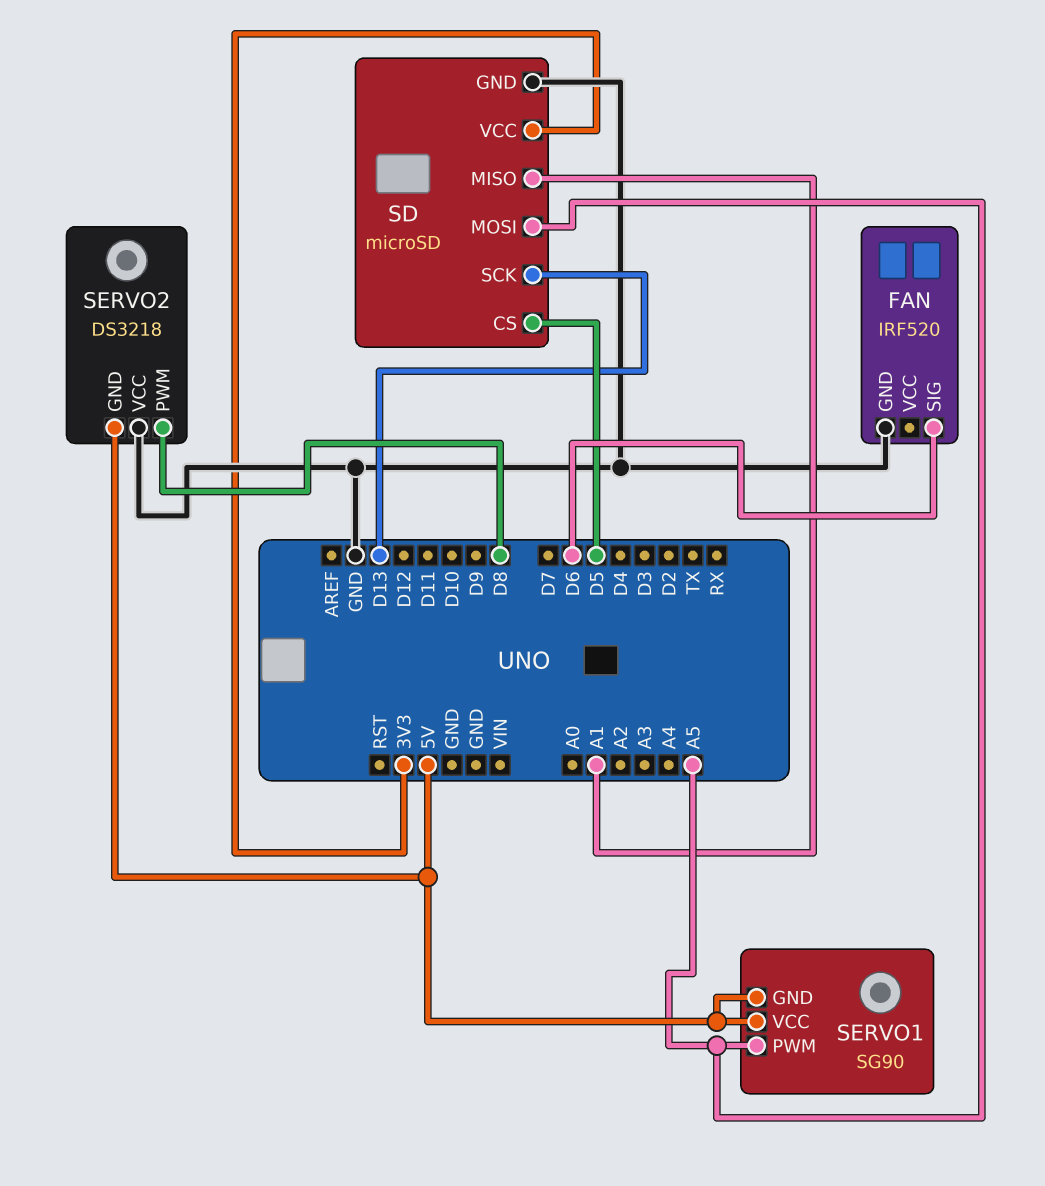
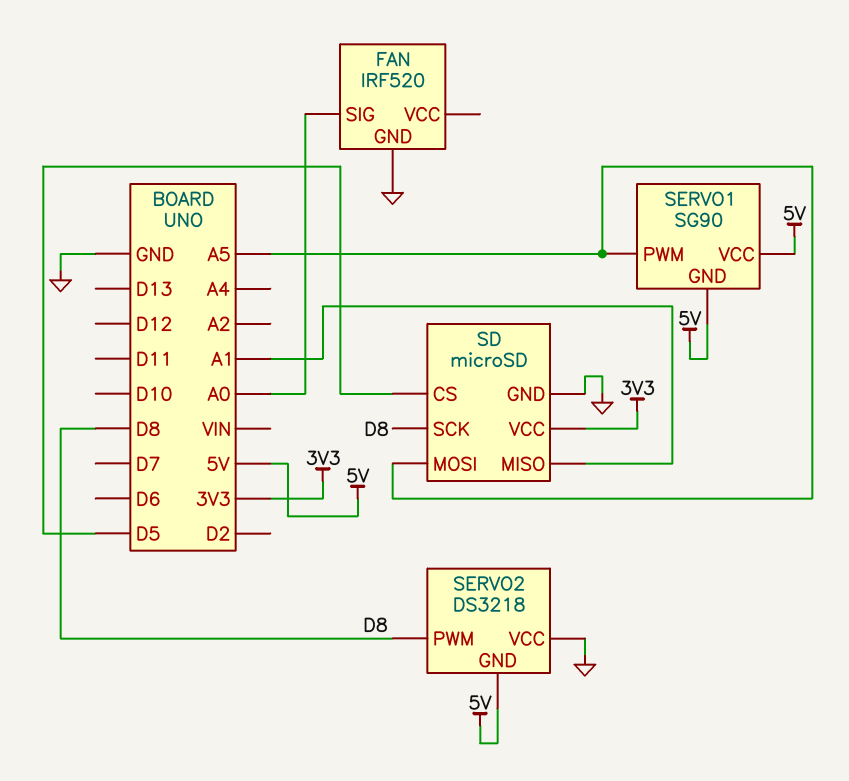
FAN pin SIG: D6 -> A0
SD pin SCK: D13 -> D8

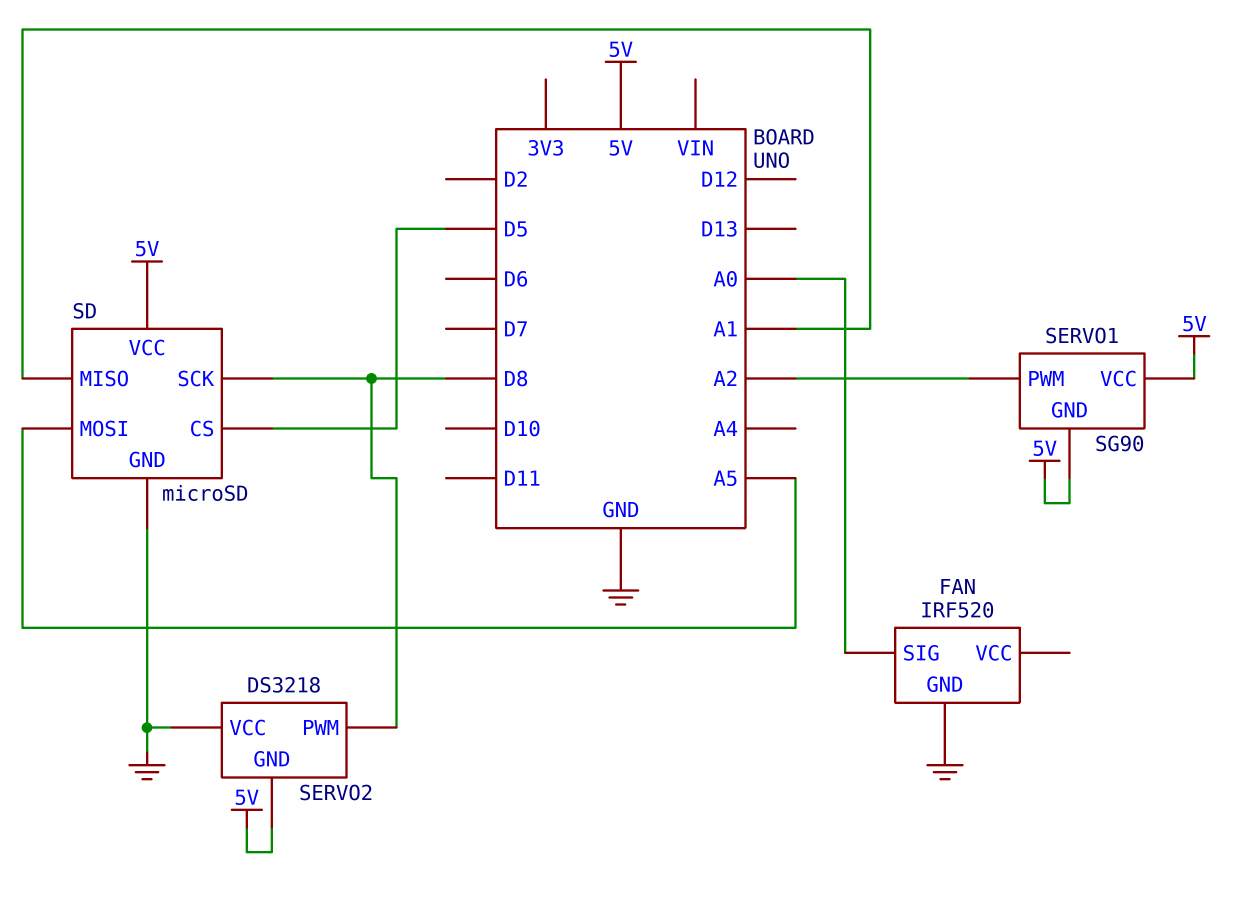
SD pin VCC: 3V3 -> 5V
SERVO1 pin PWM: A5 -> A2

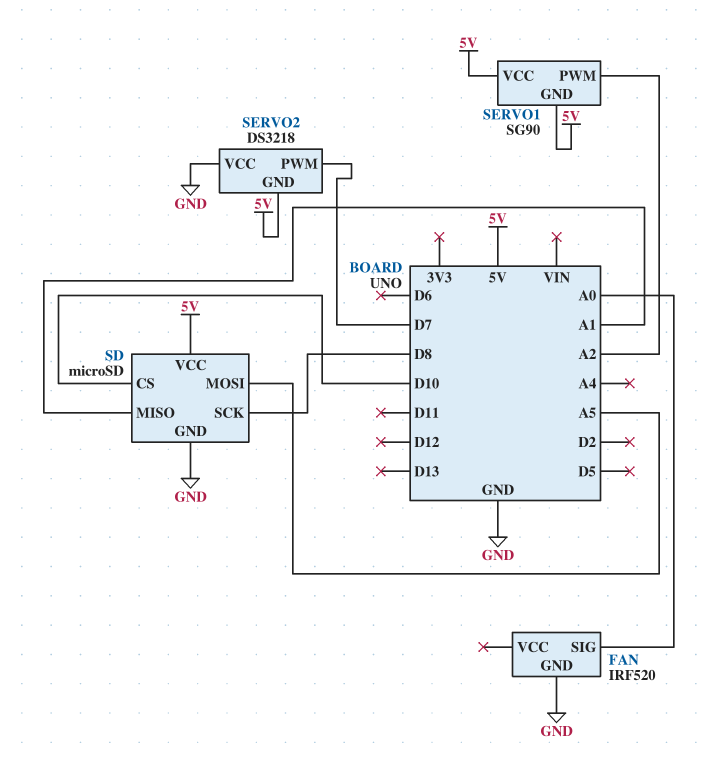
SD pin CS: D5 -> D10
SERVO2 pin PWM: D8 -> D7

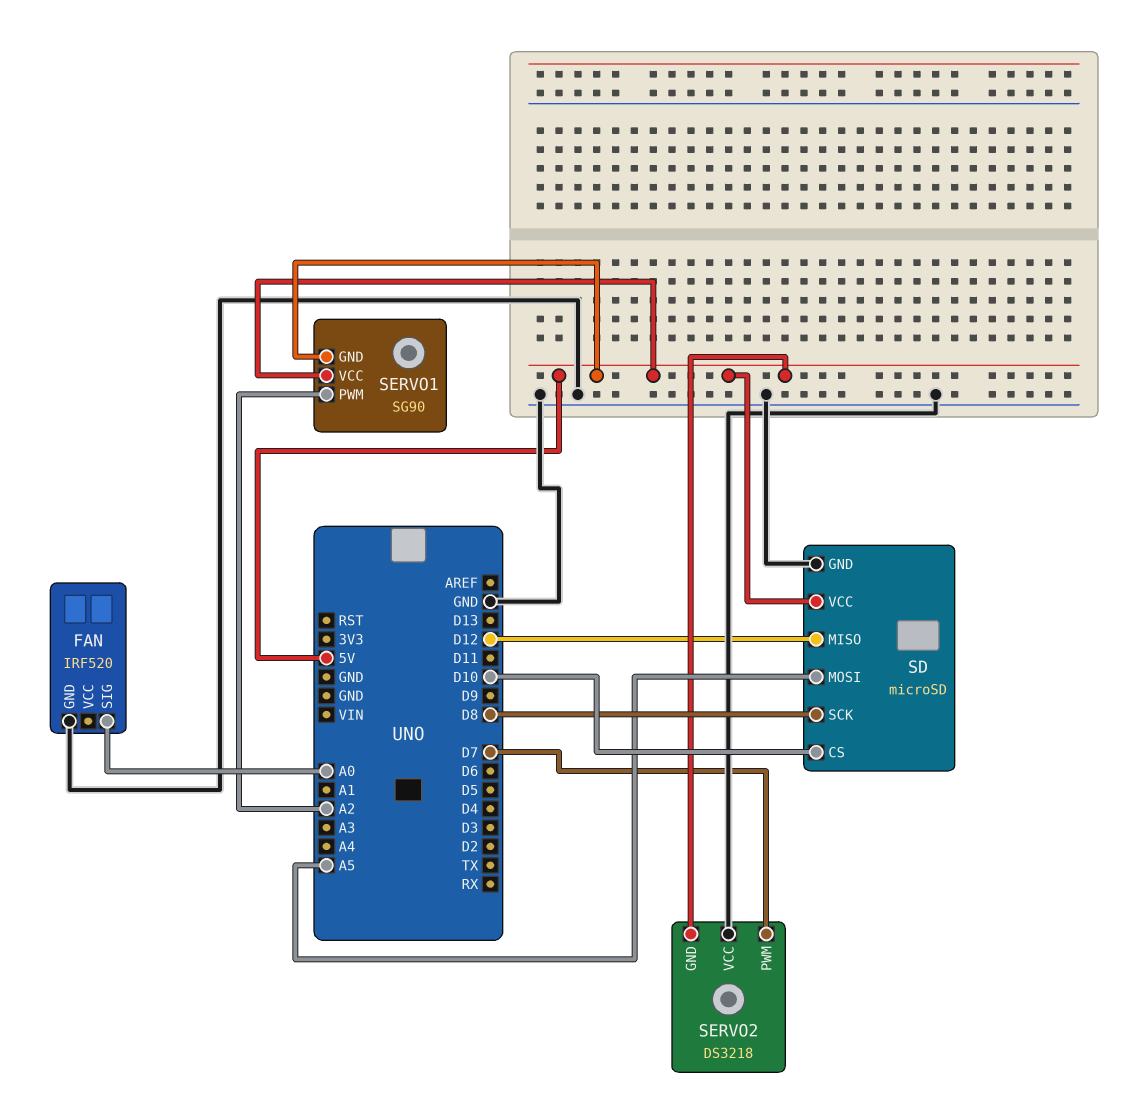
SD pin MISO: A1 -> D12

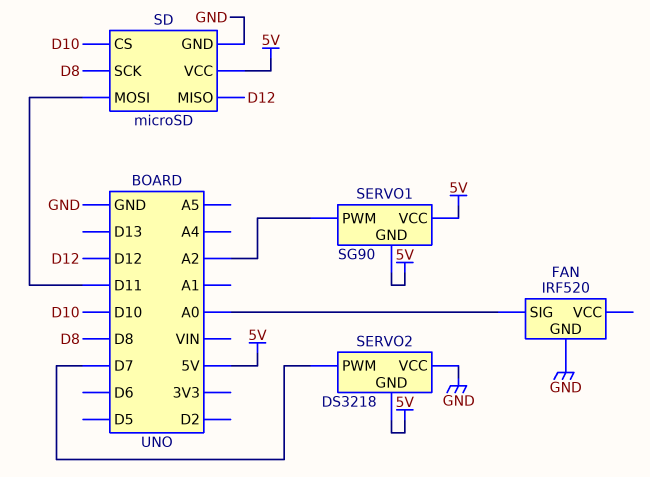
SD pin MOSI: A5 -> D11

